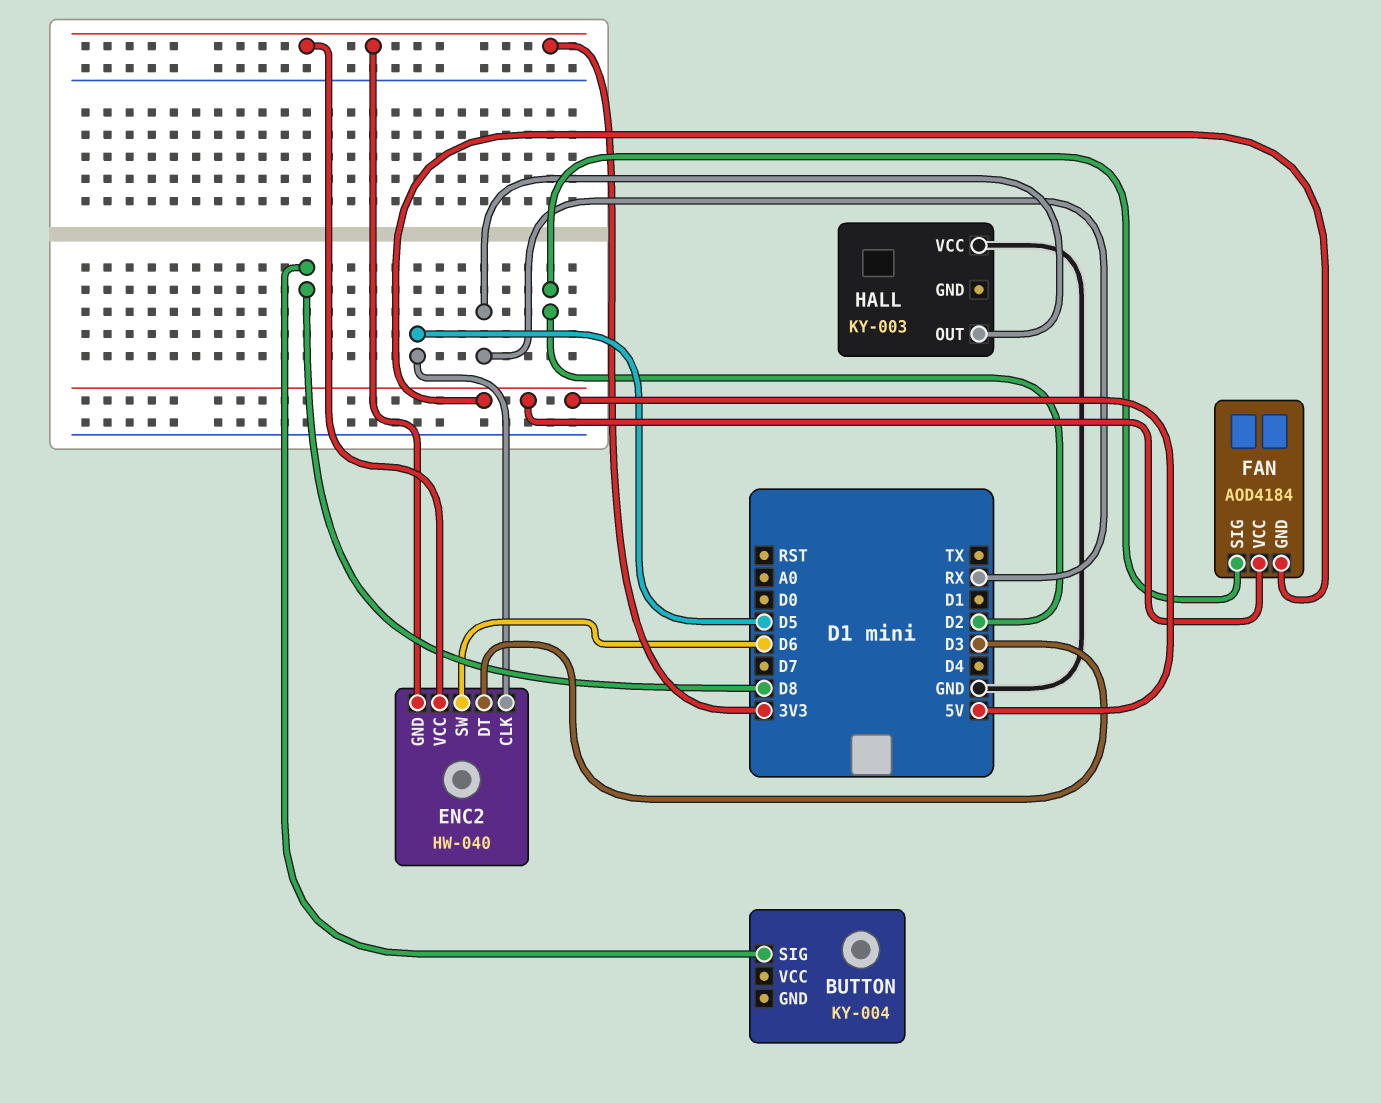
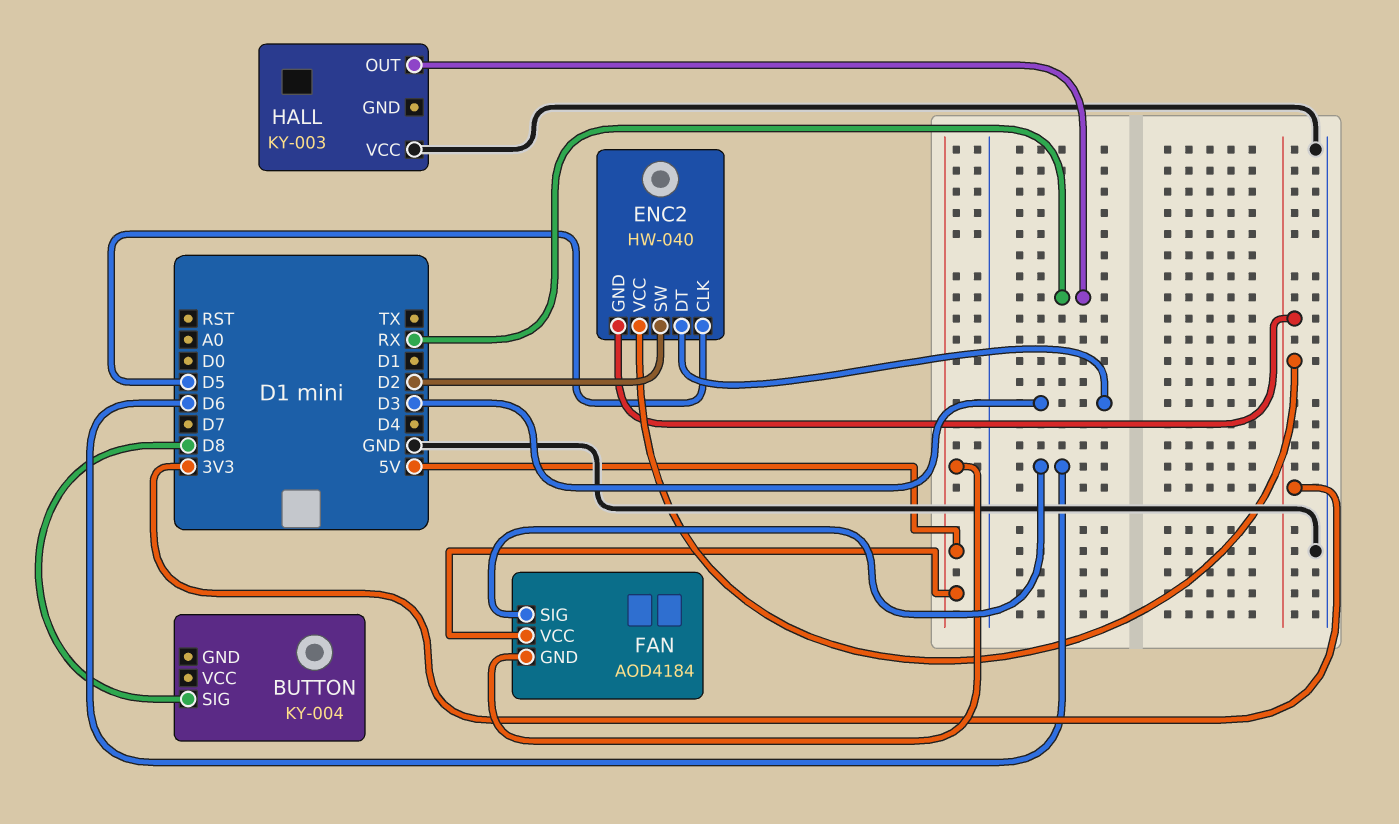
ENC2 pin SW: D6 -> D2
FAN pin SIG: D2 -> D6

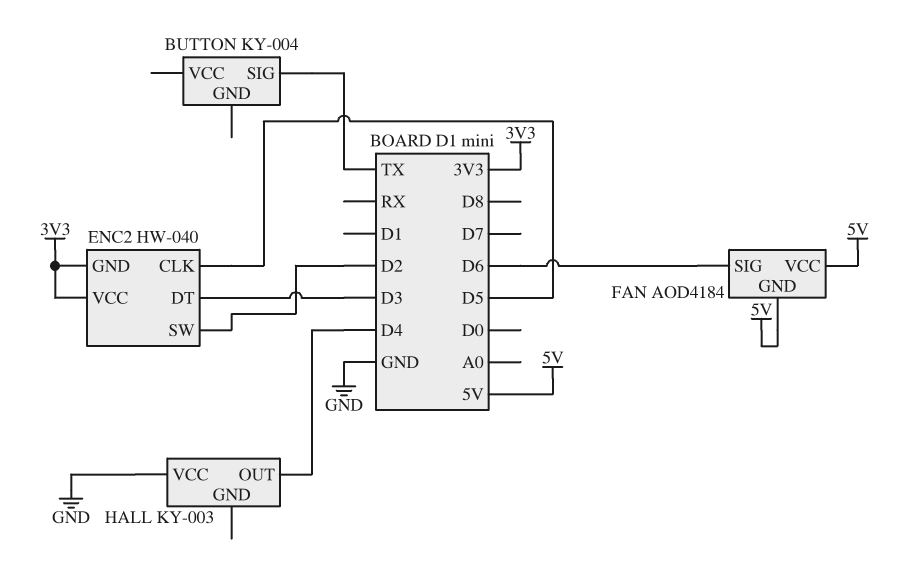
BUTTON pin SIG: D8 -> TX
HALL pin OUT: RX -> D4

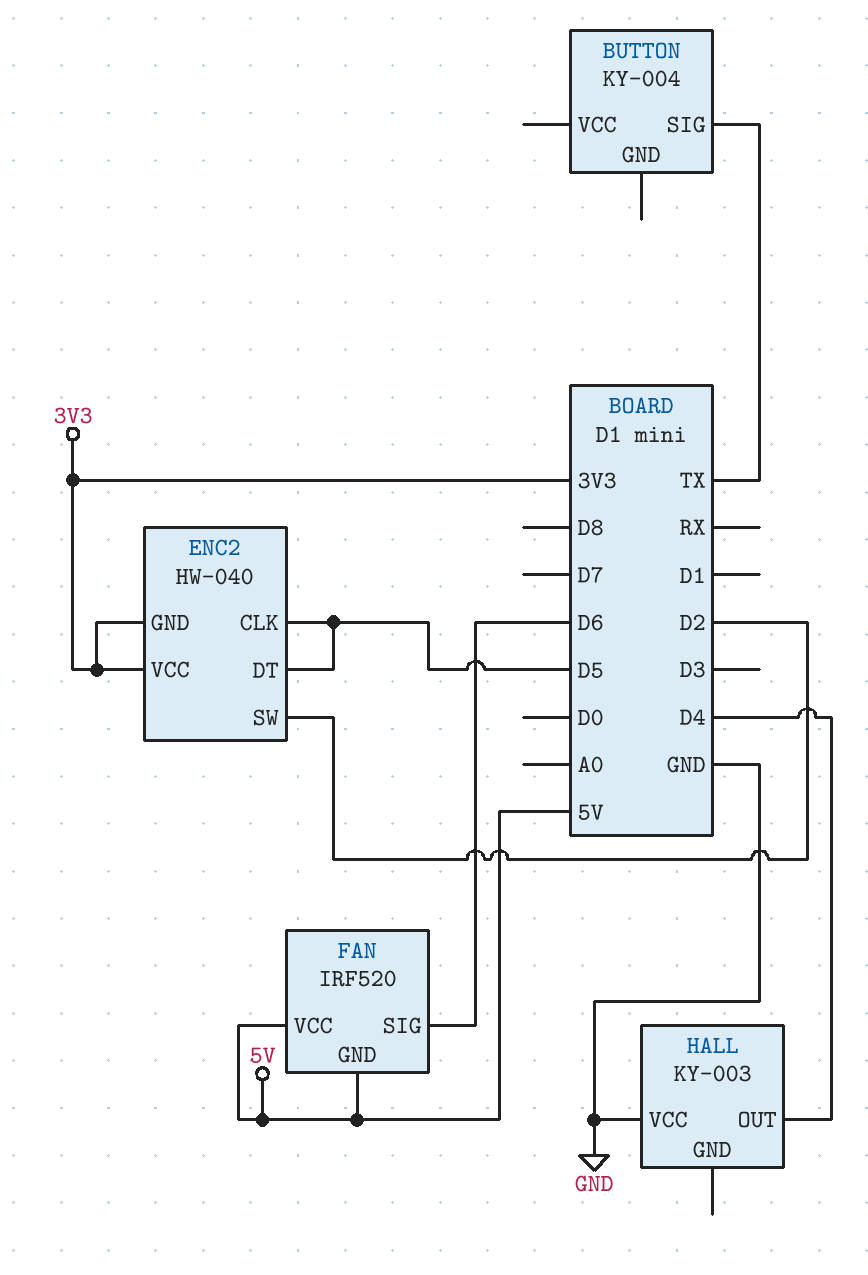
ENC2 pin DT: D3 -> D5
FAN: AOD4184 -> IRF520

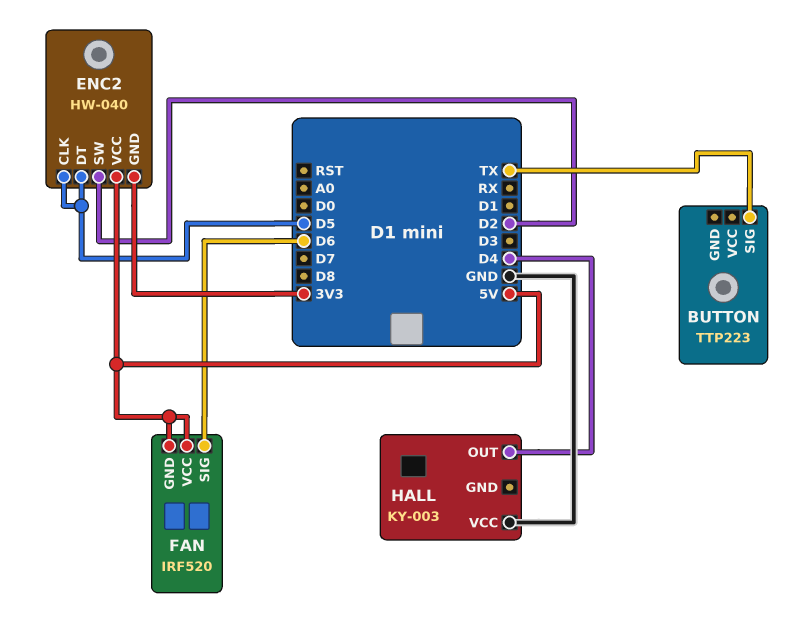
BUTTON: KY-004 -> TTP223
ENC2 pin VCC: 3V3 -> 5V

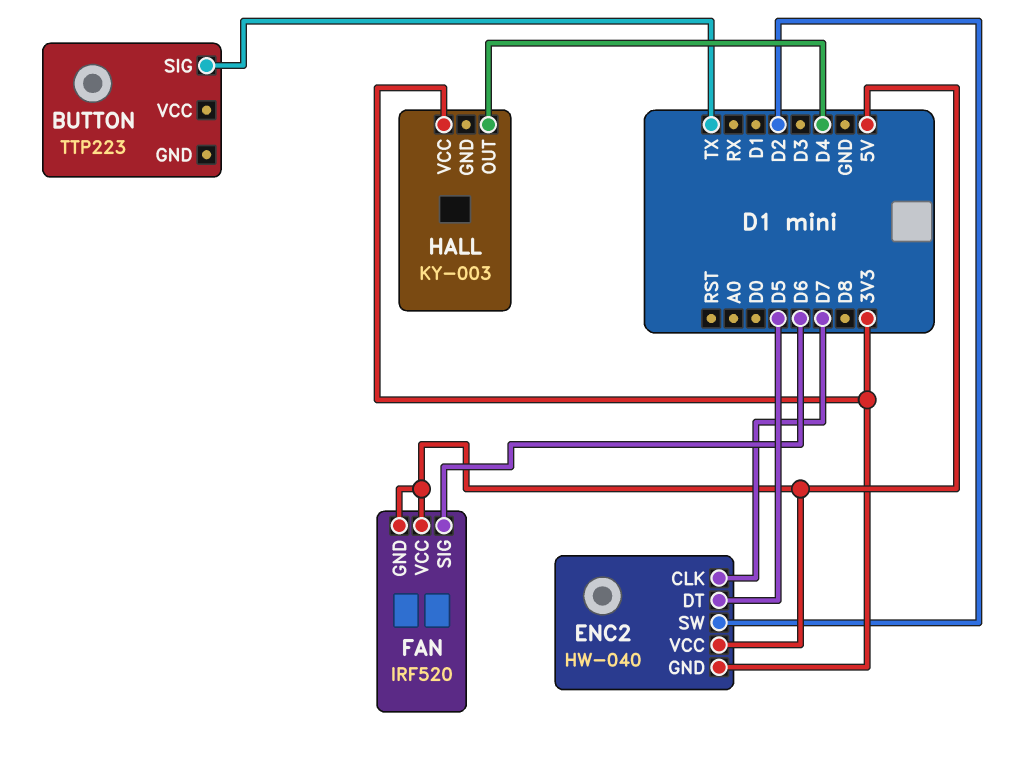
ENC2 pin CLK: D5 -> D7
HALL pin VCC: GND -> 3V3

